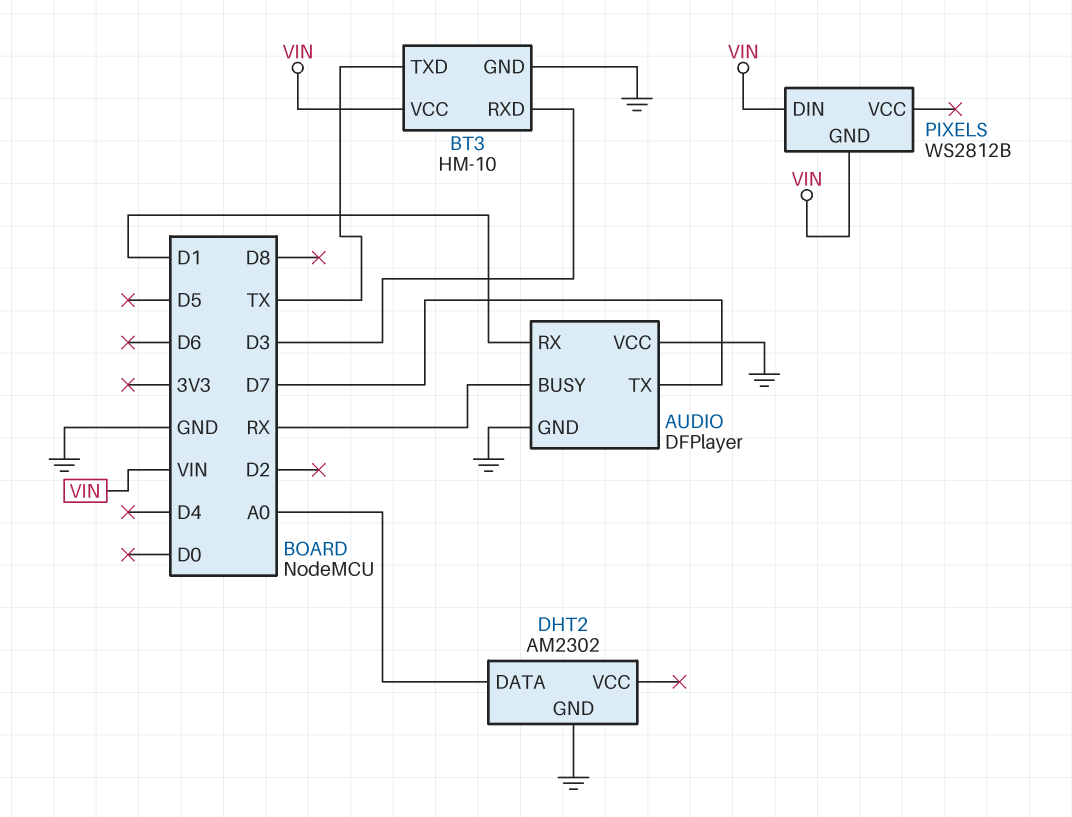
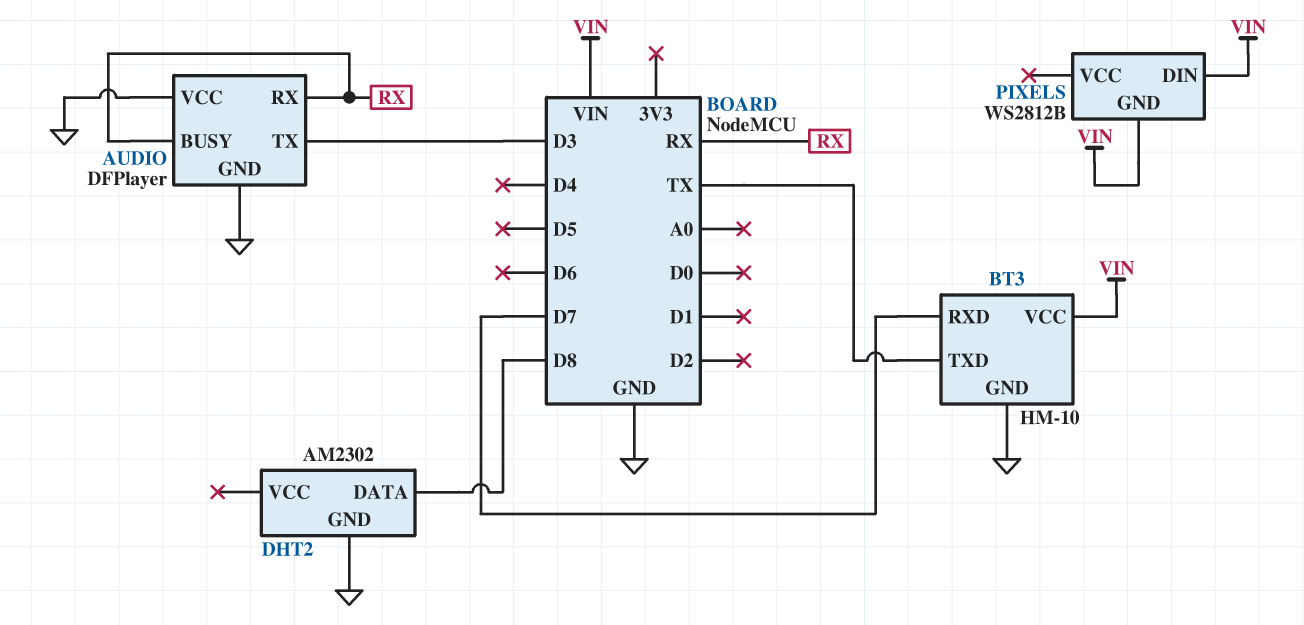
AUDIO pin RX: D1 -> RX
AUDIO pin TX: D7 -> D3
BT3 pin RXD: D3 -> D7
DHT2 pin DATA: A0 -> D8

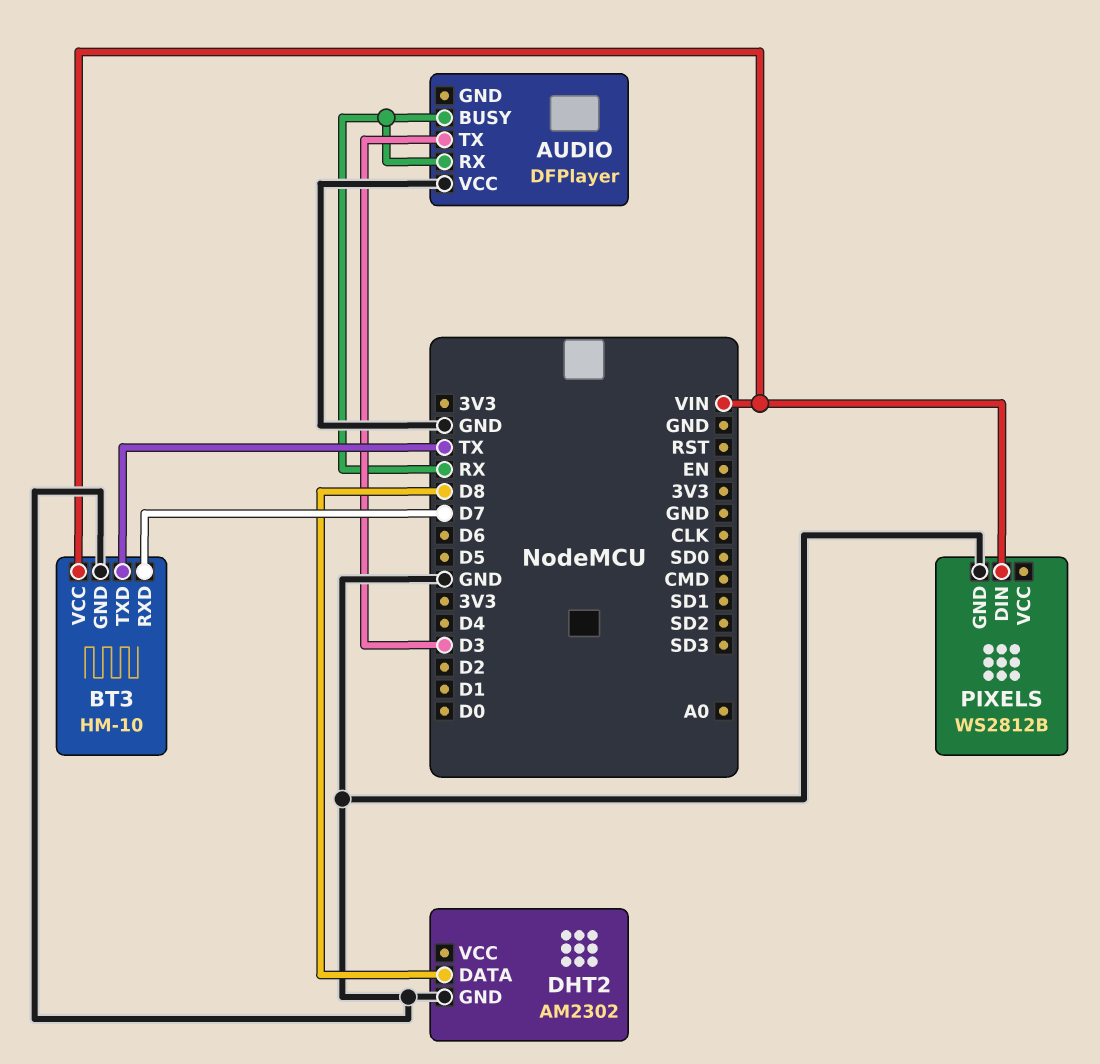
AUDIO pin GND: GND -> none
PIXELS pin GND: VIN -> GND

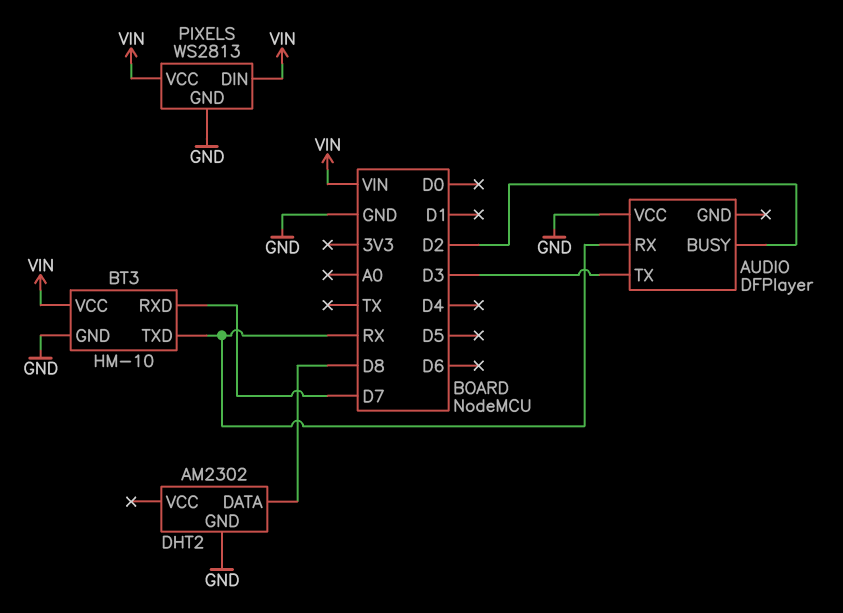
AUDIO pin BUSY: RX -> D2
BT3 pin TXD: TX -> RX
PIXELS: WS2812B -> WS2813
PIXELS pin VCC: none -> VIN

